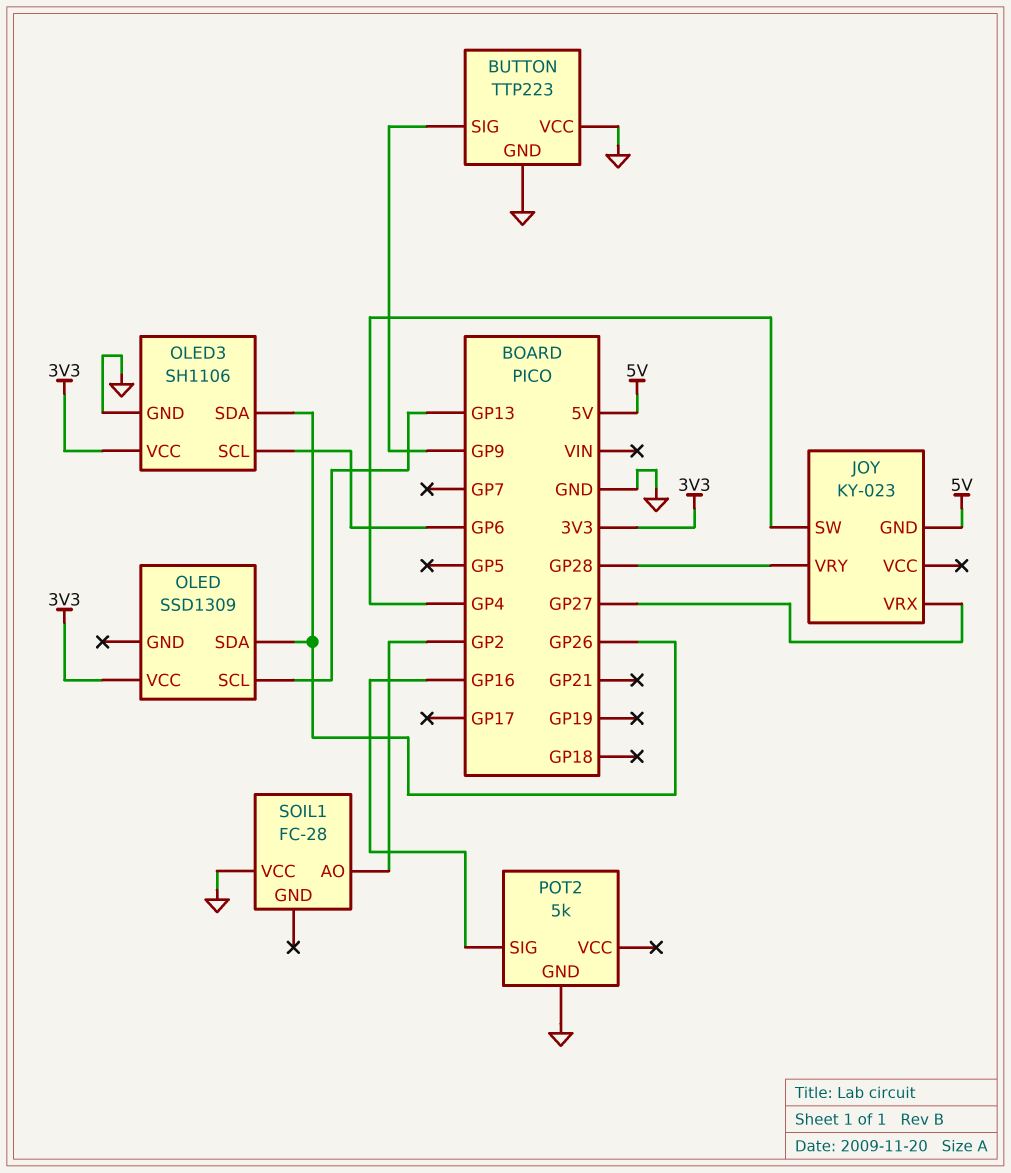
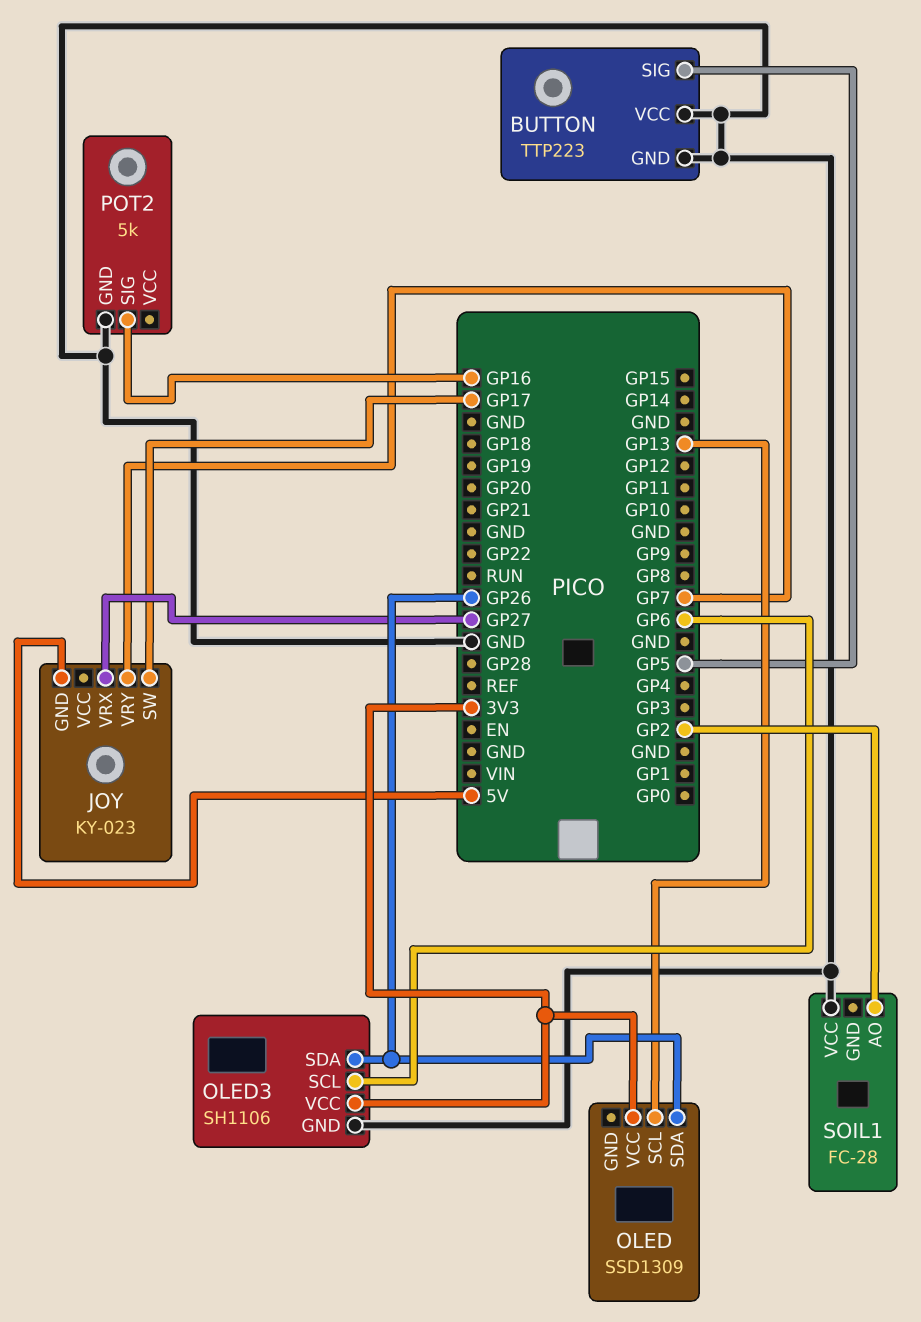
BUTTON pin SIG: GP9 -> GP5
JOY pin SW: GP4 -> GP17
JOY pin VRY: GP28 -> GP7

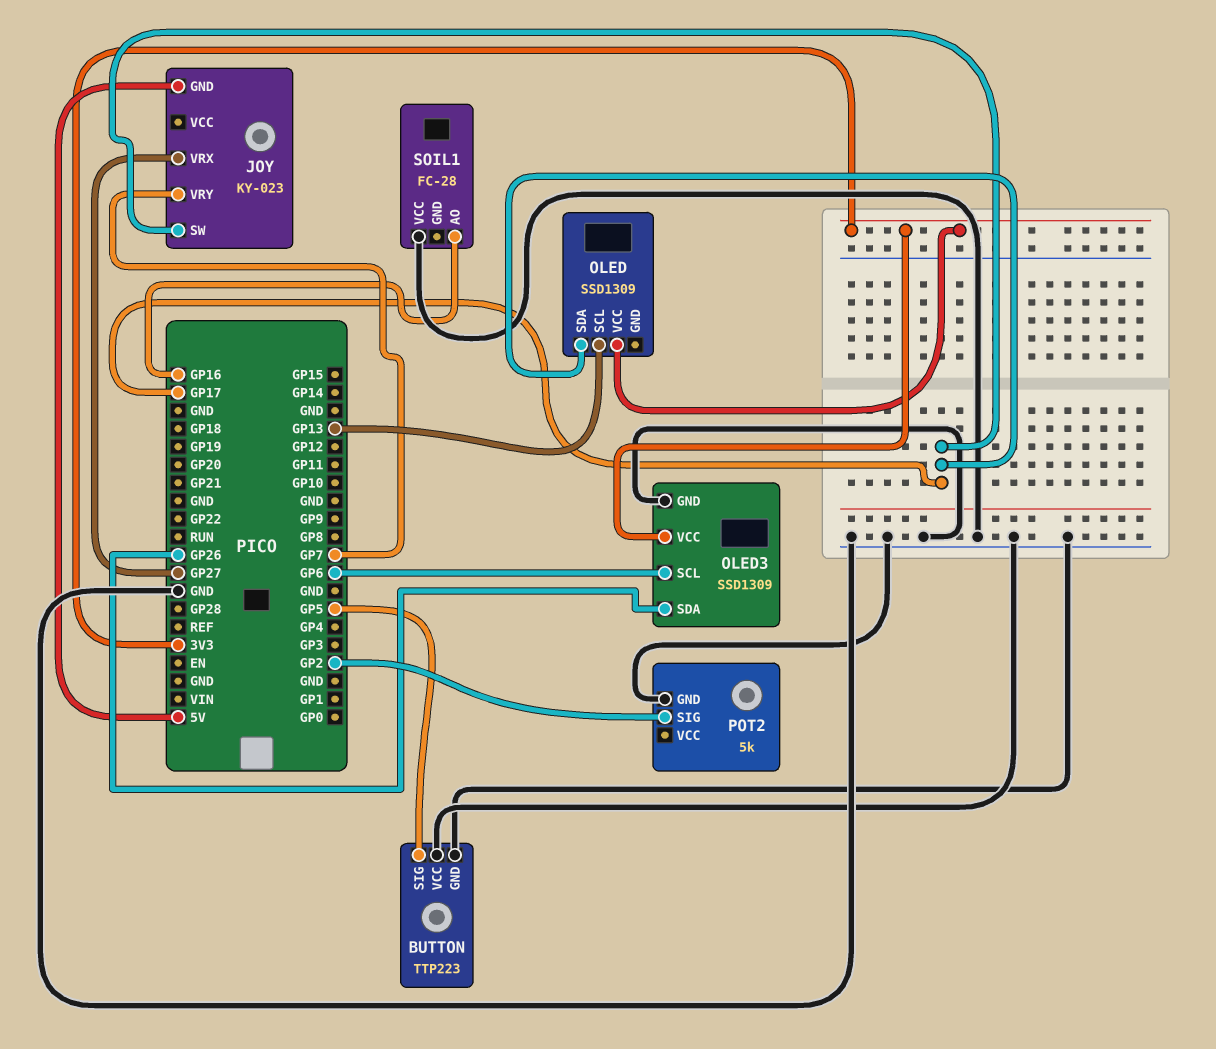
OLED pin SDA: GP26 -> GP17
OLED3: SH1106 -> SSD1309
POT2 pin SIG: GP16 -> GP2
SOIL1 pin AO: GP2 -> GP16

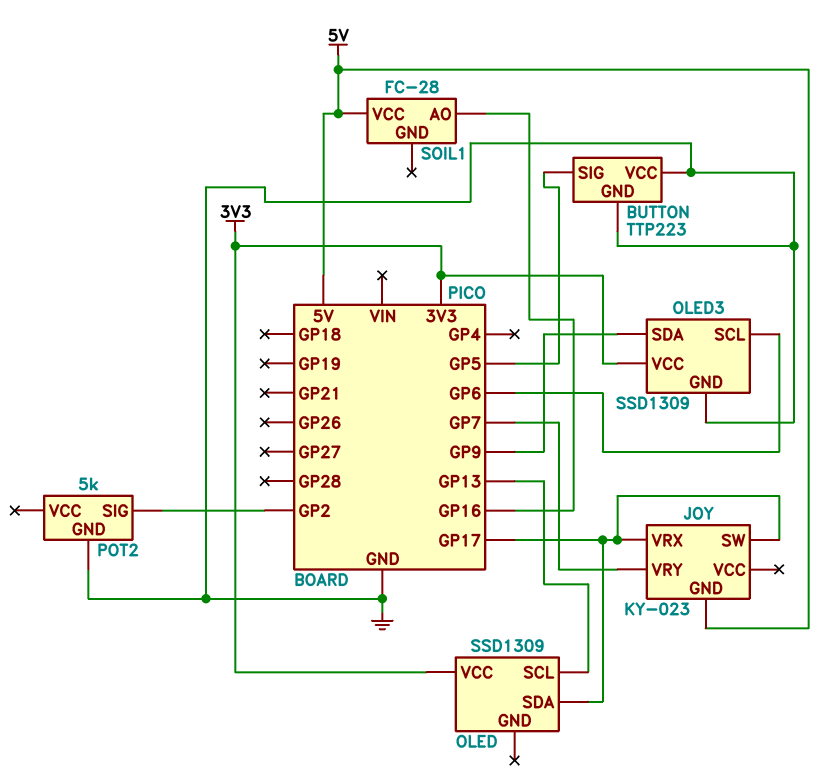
JOY pin VRX: GP27 -> GP17
OLED3 pin SDA: GP26 -> GP9
SOIL1 pin VCC: GND -> 5V

